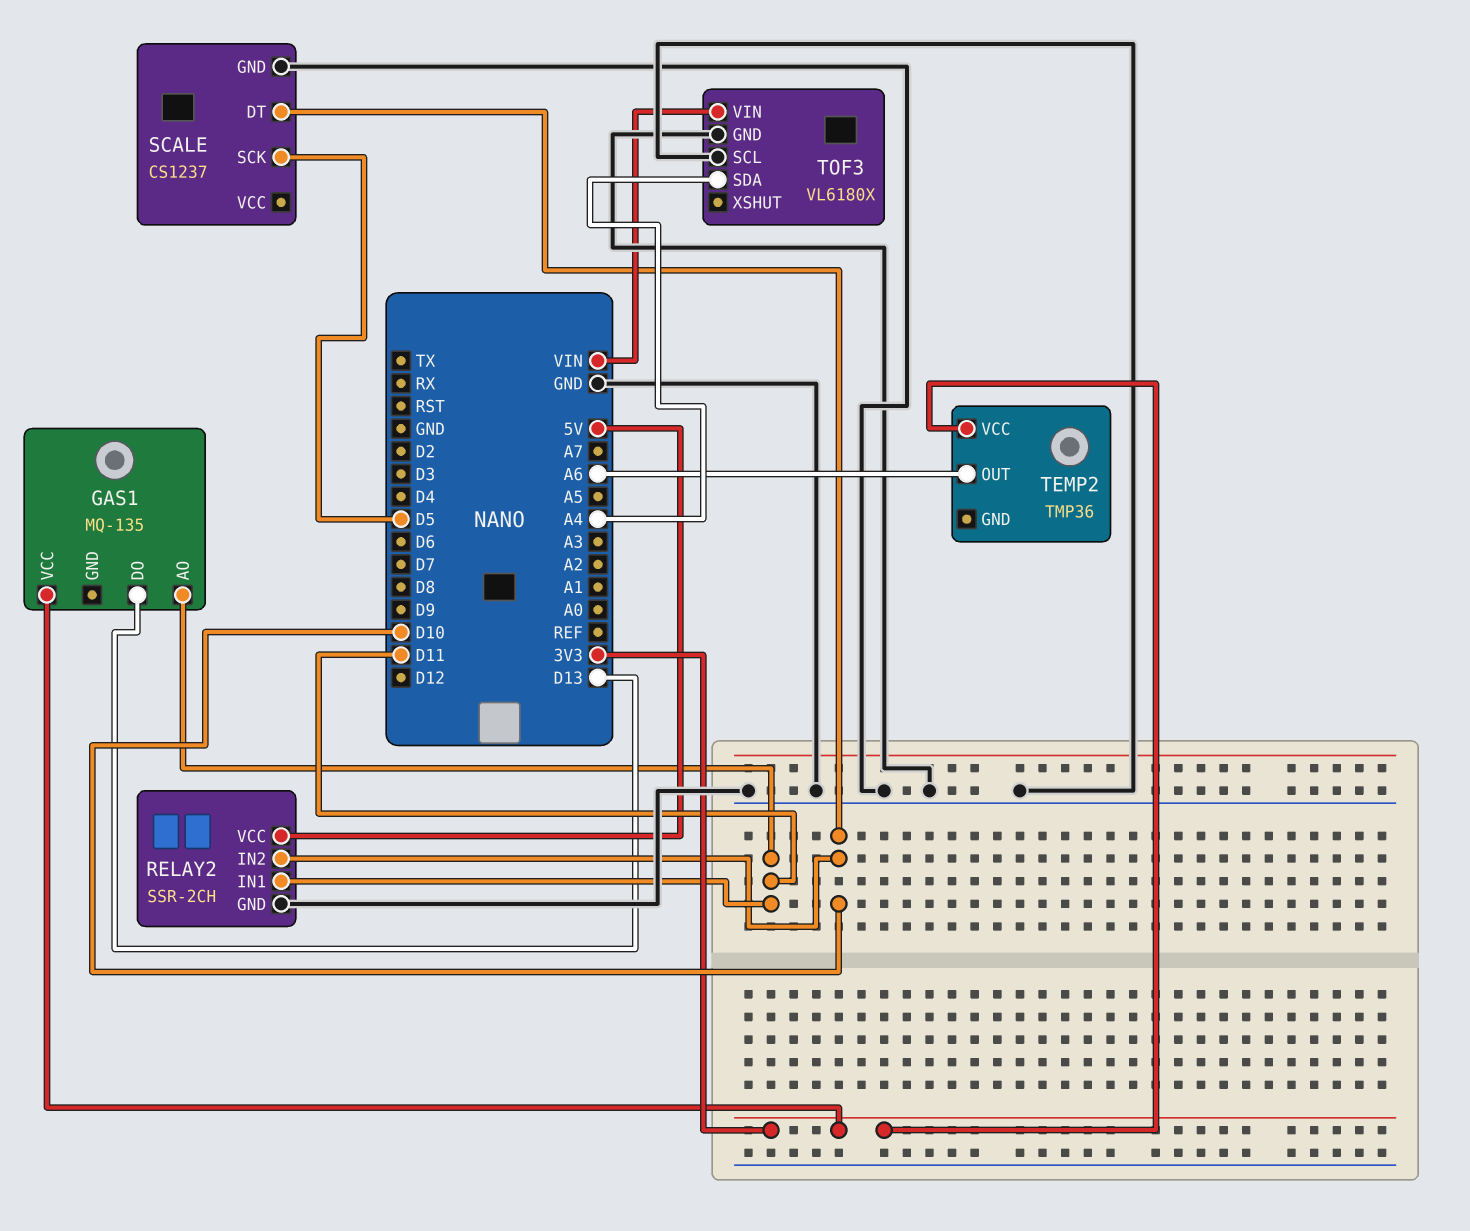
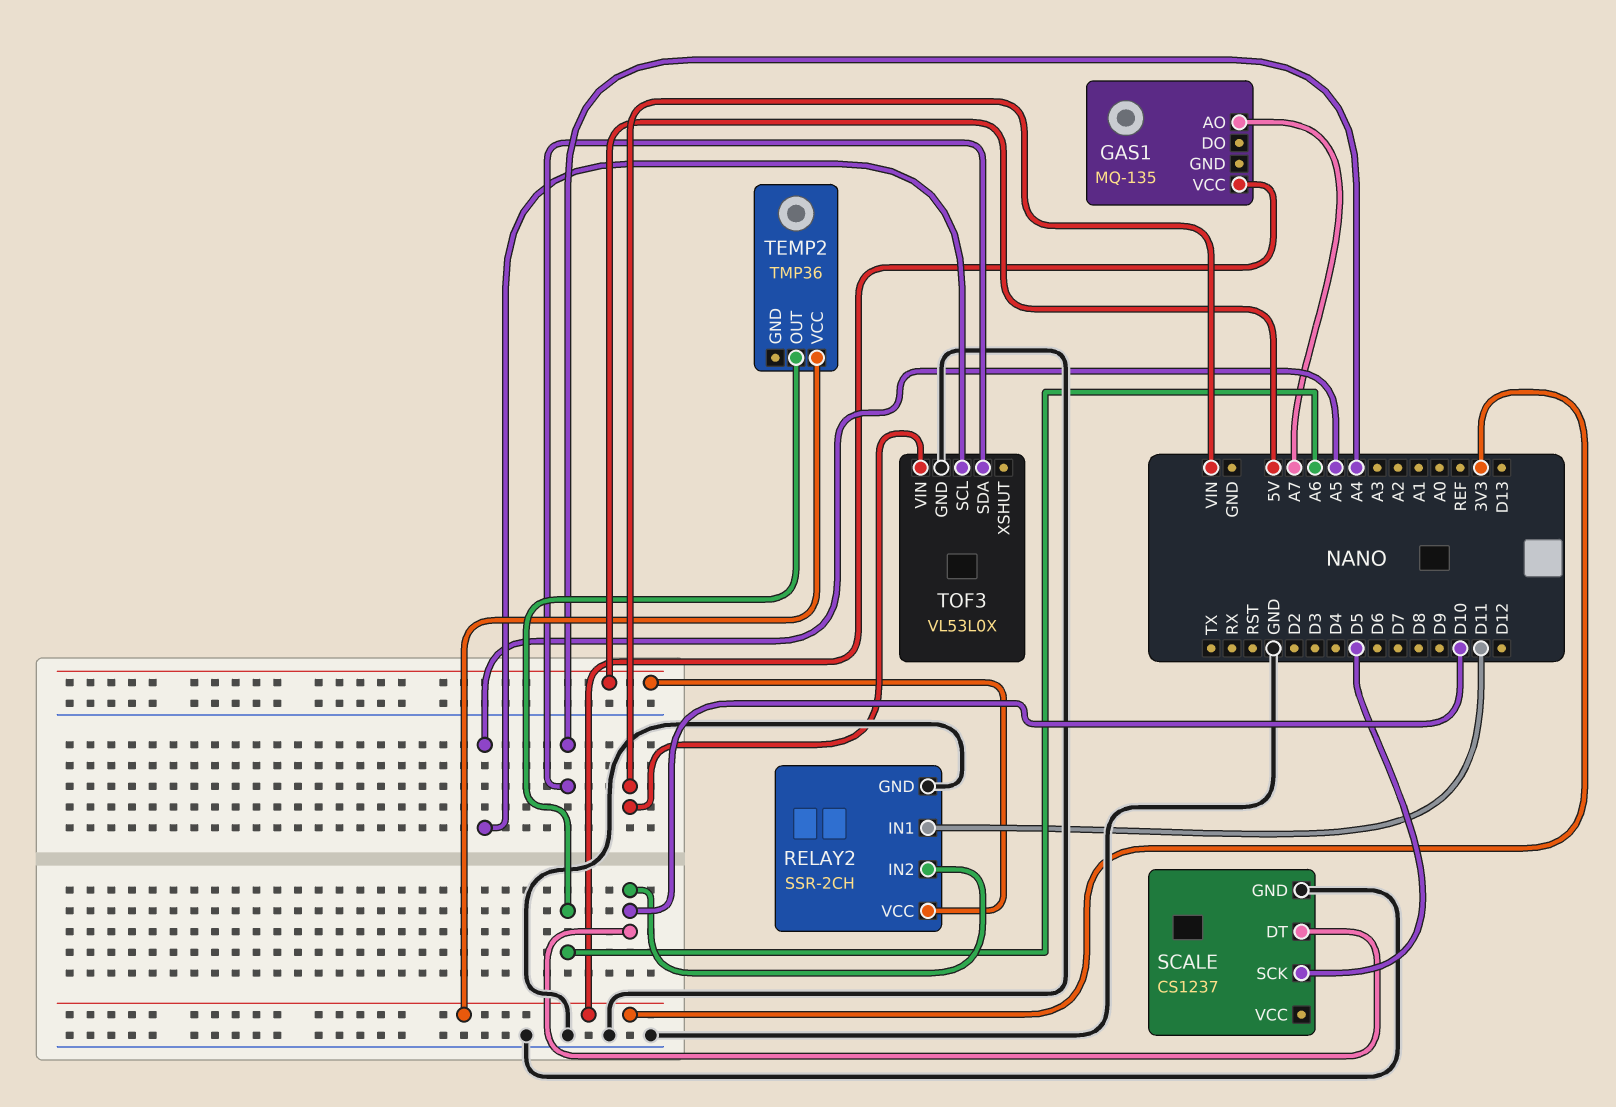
GAS1 pin AO: D11 -> A7
GAS1 pin DO: D13 -> none
TOF3: VL6180X -> VL53L0X
TOF3 pin SCL: GND -> A5

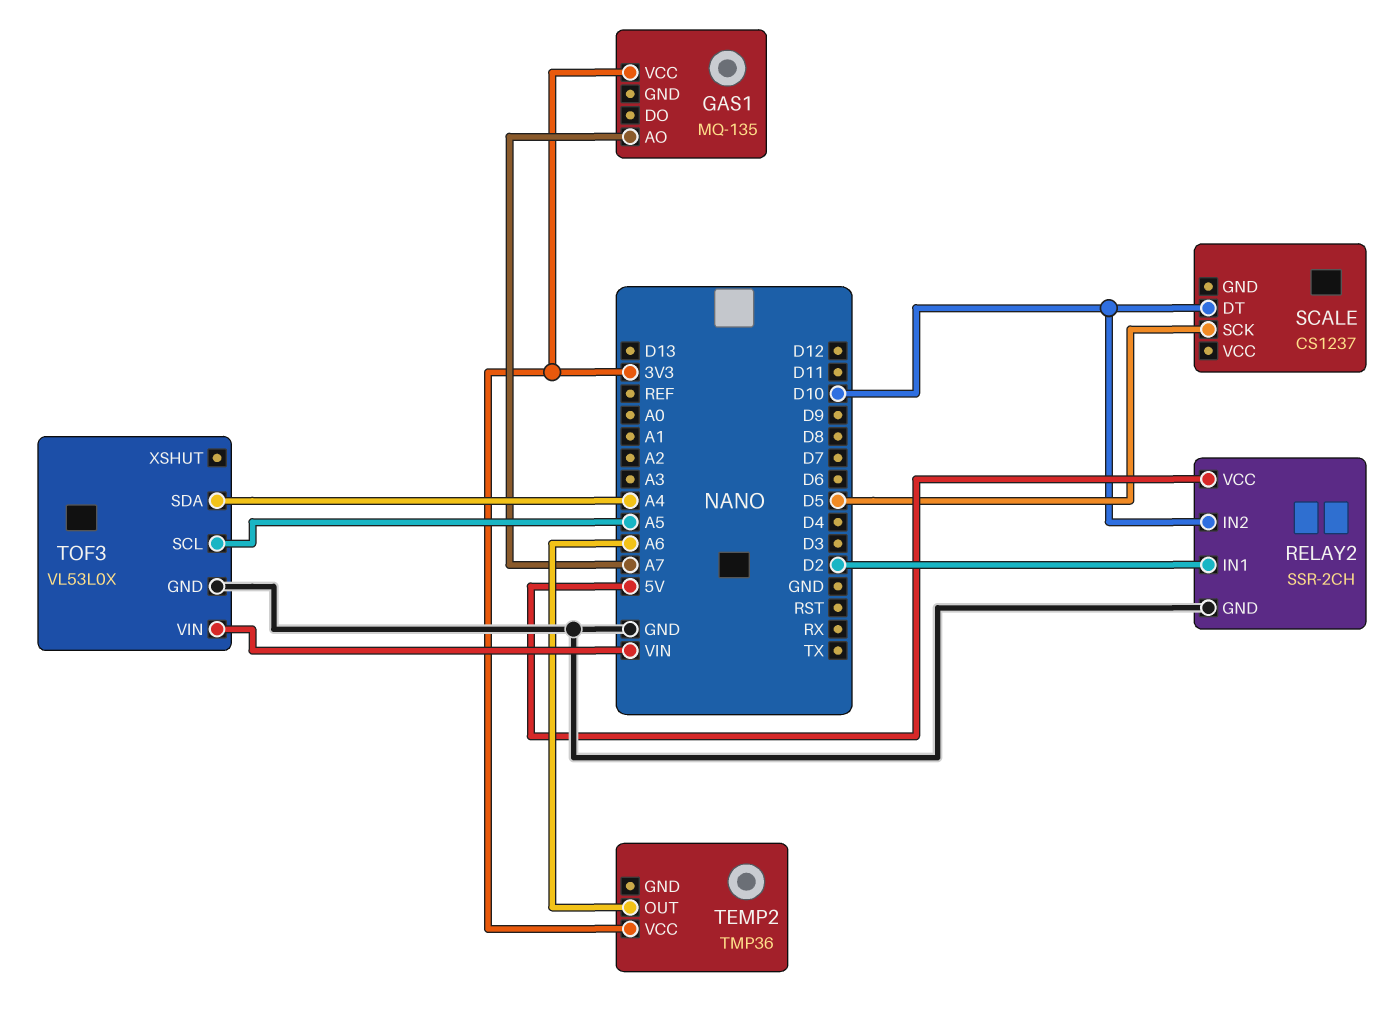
RELAY2 pin IN1: D11 -> D2
SCALE pin GND: GND -> none

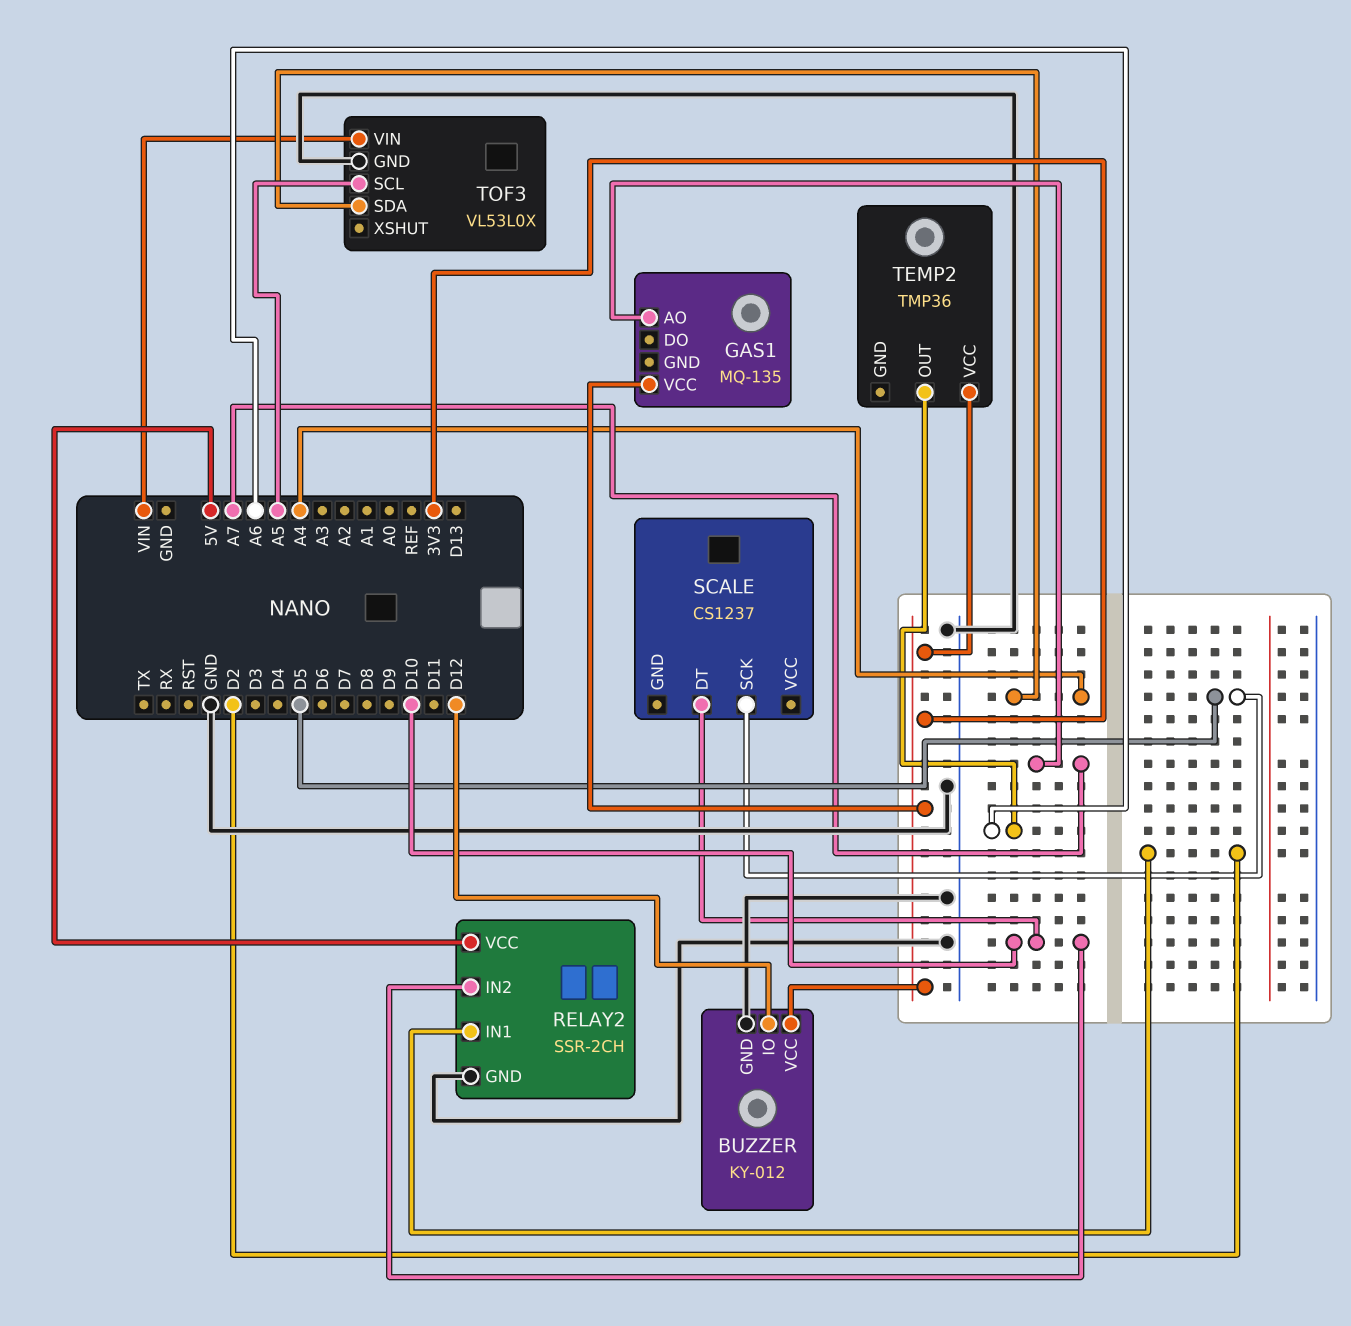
BUZZER: none -> KY-012
BUZZER pin GND: none -> GND
BUZZER pin IO: none -> D12
BUZZER pin VCC: none -> 3V3

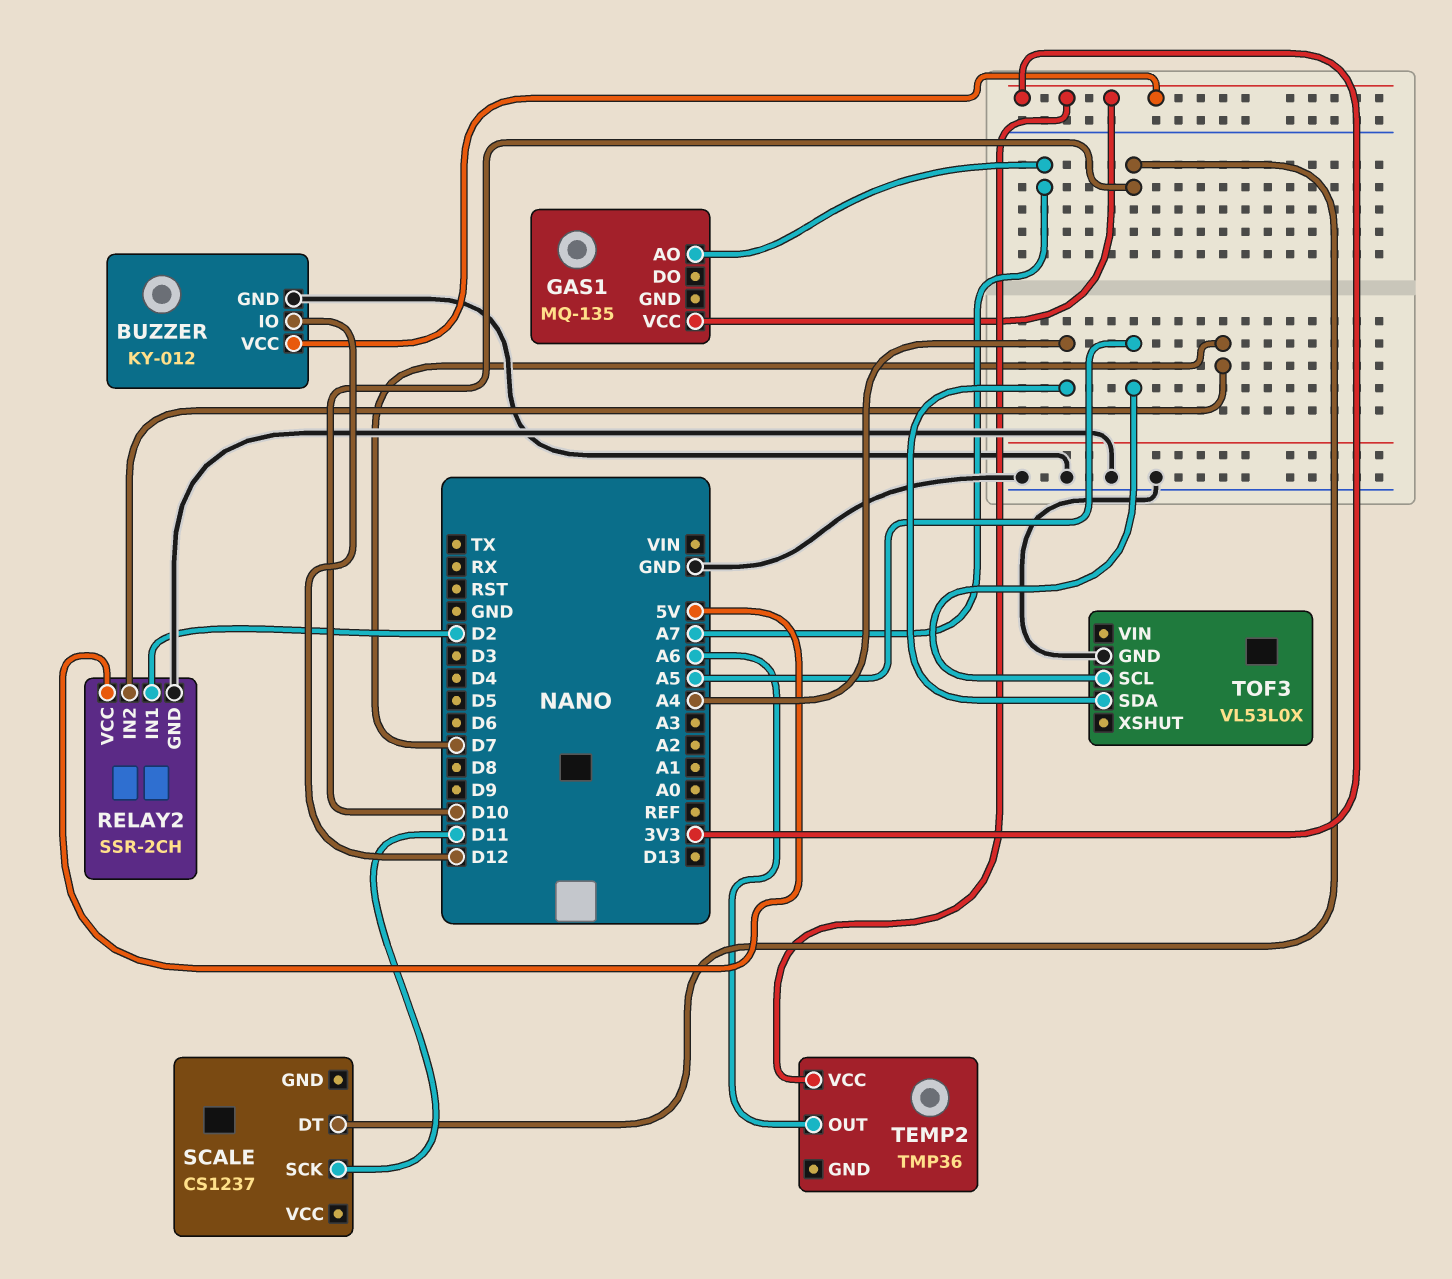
RELAY2 pin IN2: D10 -> D7
SCALE pin SCK: D5 -> D11
TOF3 pin VIN: VIN -> none

